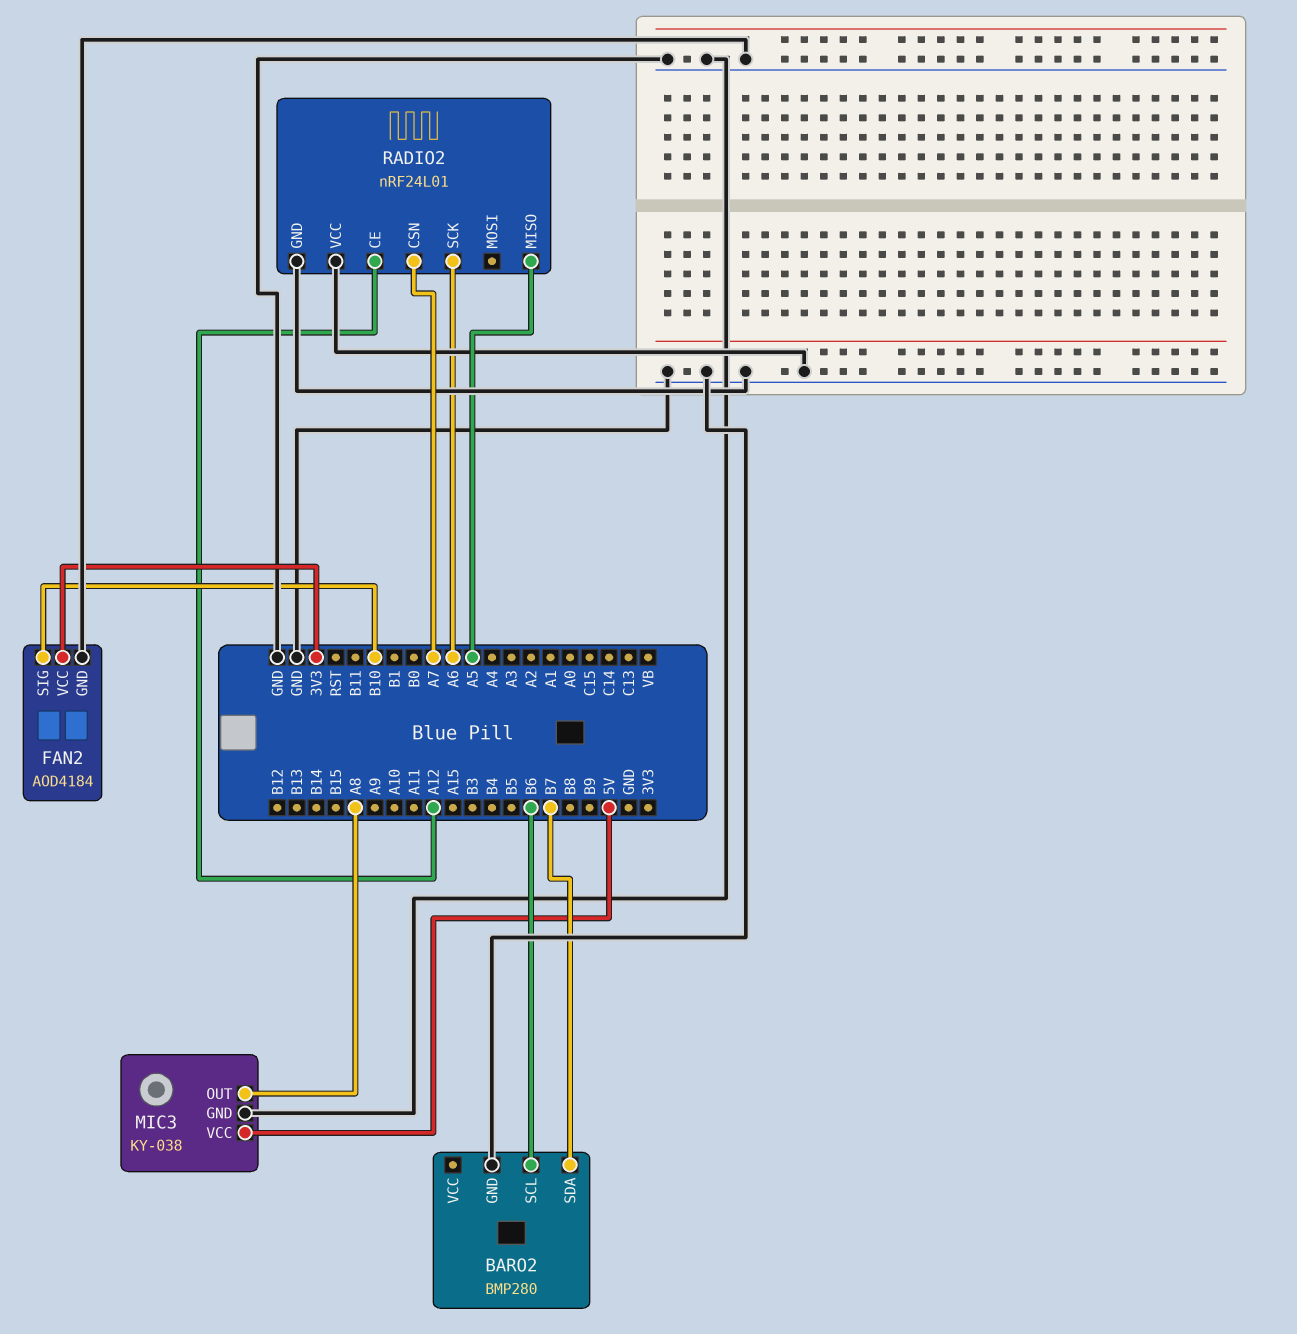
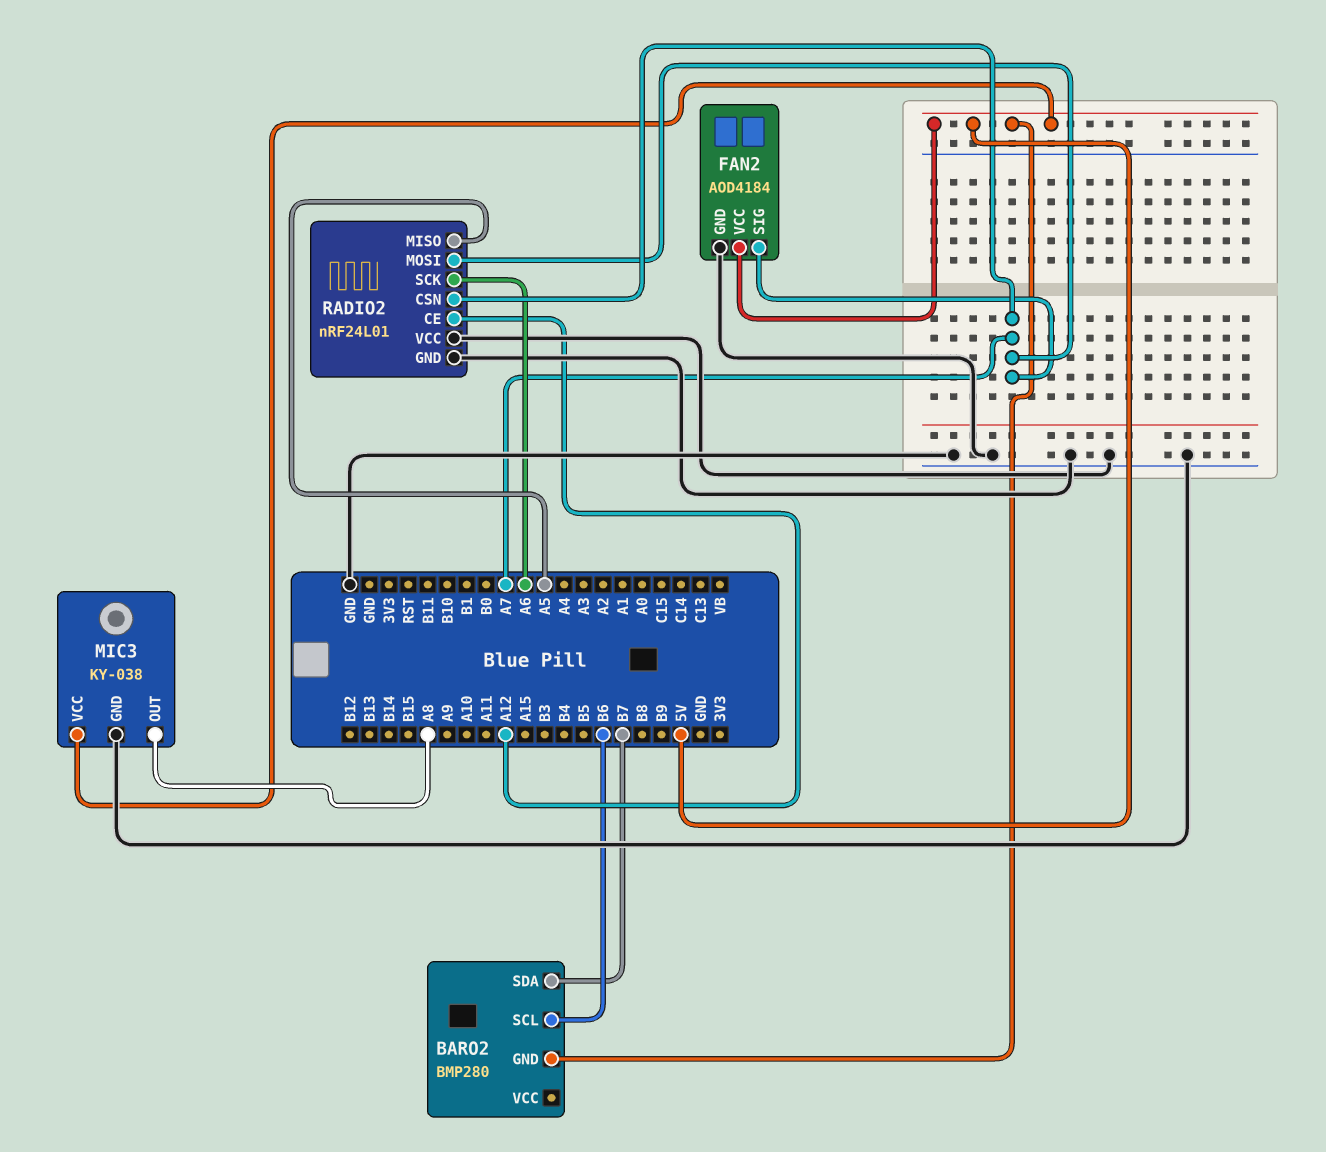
BARO2 pin GND: GND -> 5V
FAN2 pin SIG: B10 -> A7
FAN2 pin VCC: 3V3 -> 5V
RADIO2 pin MOSI: none -> A7

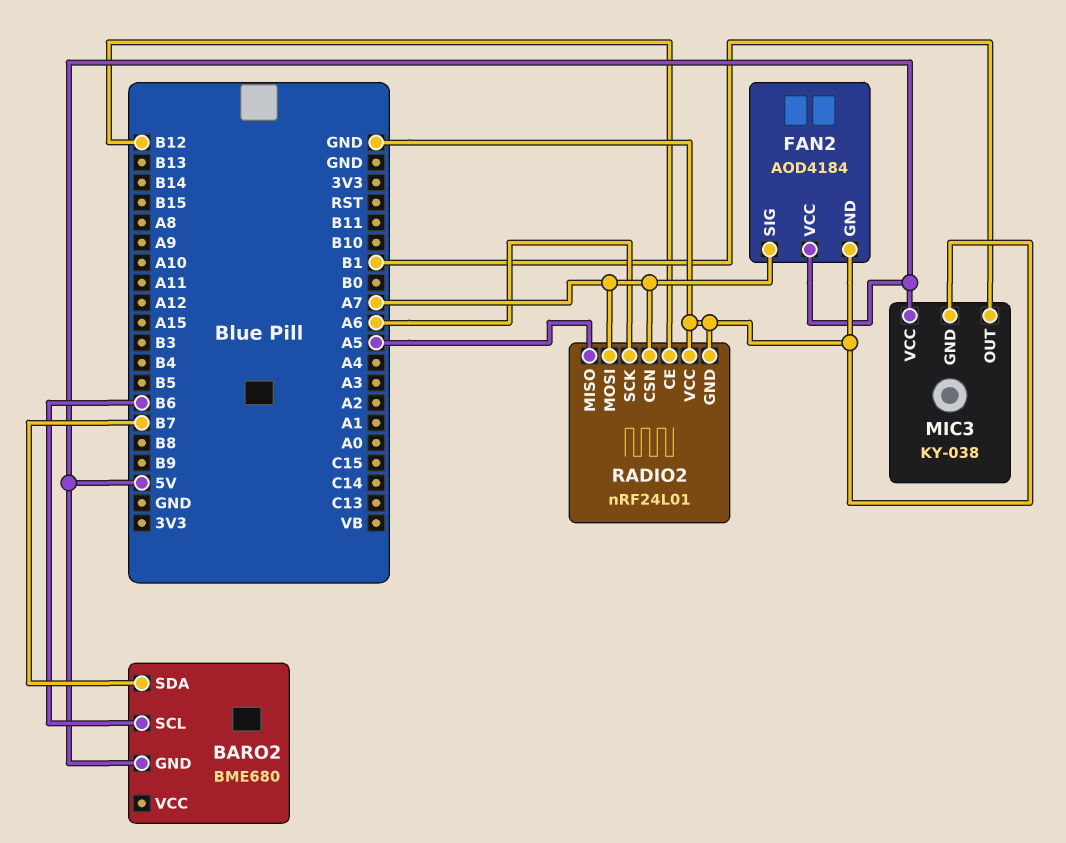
BARO2: BMP280 -> BME680
MIC3 pin OUT: A8 -> B1
RADIO2 pin CE: A12 -> B12

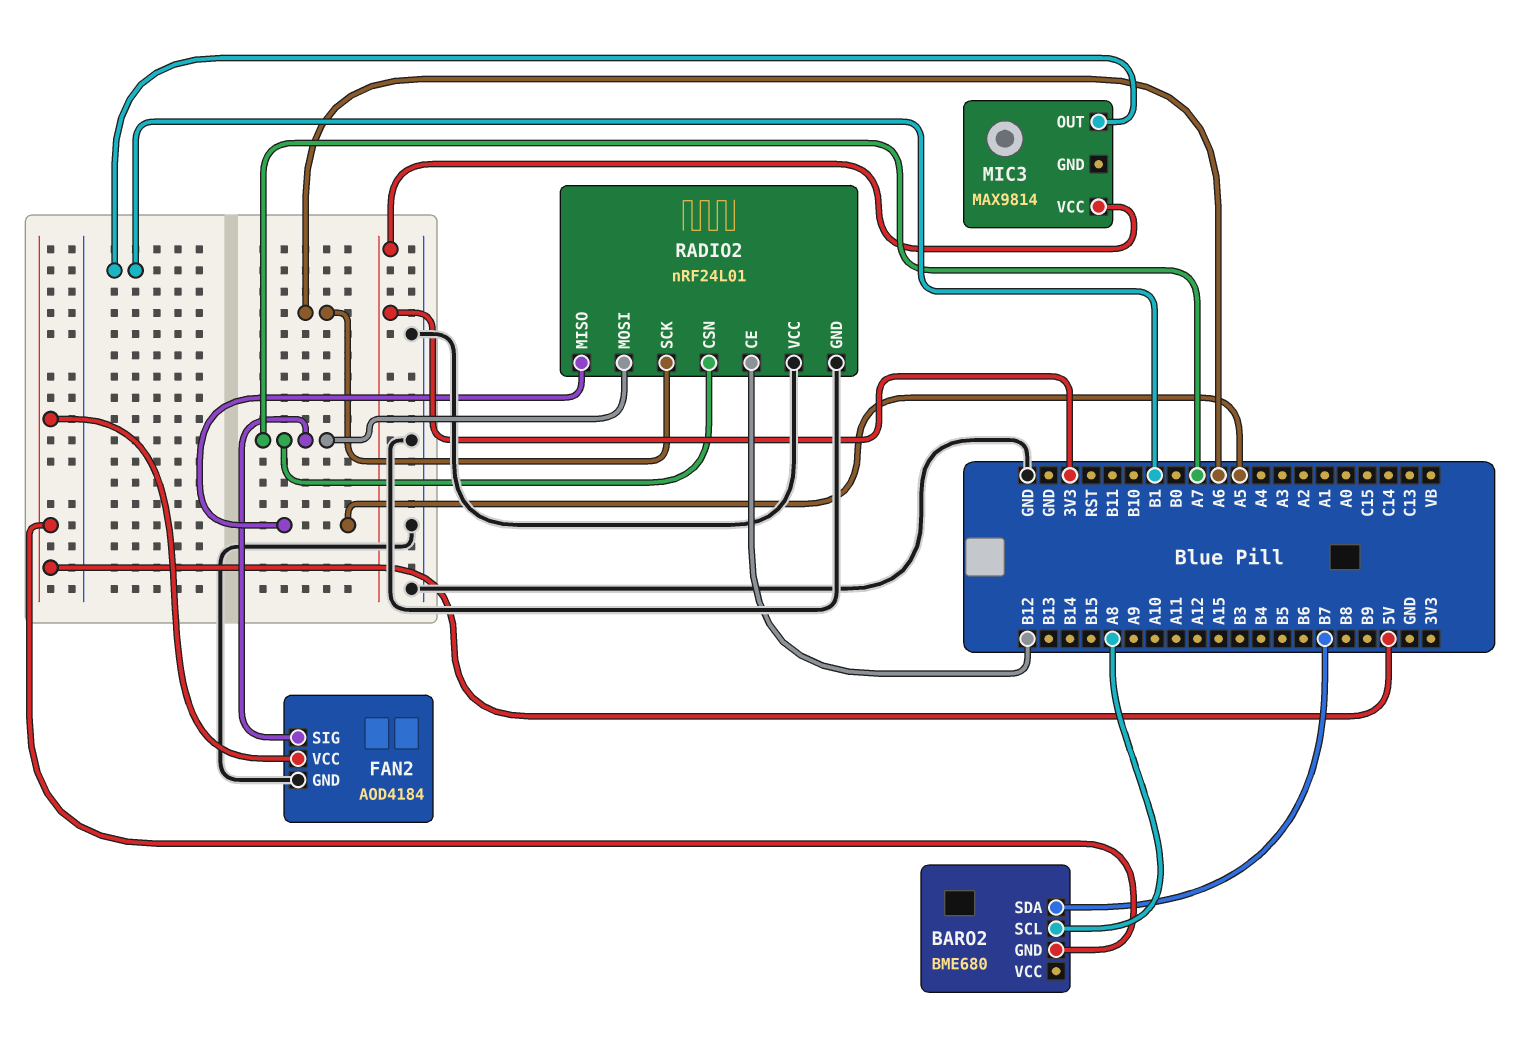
BARO2 pin SCL: B6 -> A8
MIC3: KY-038 -> MAX9814
MIC3 pin GND: GND -> none
MIC3 pin VCC: 5V -> 3V3

